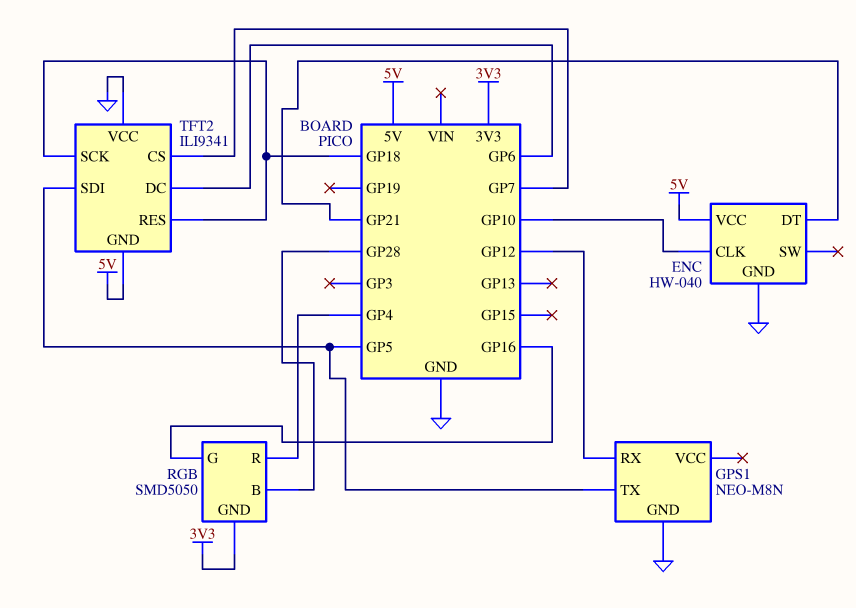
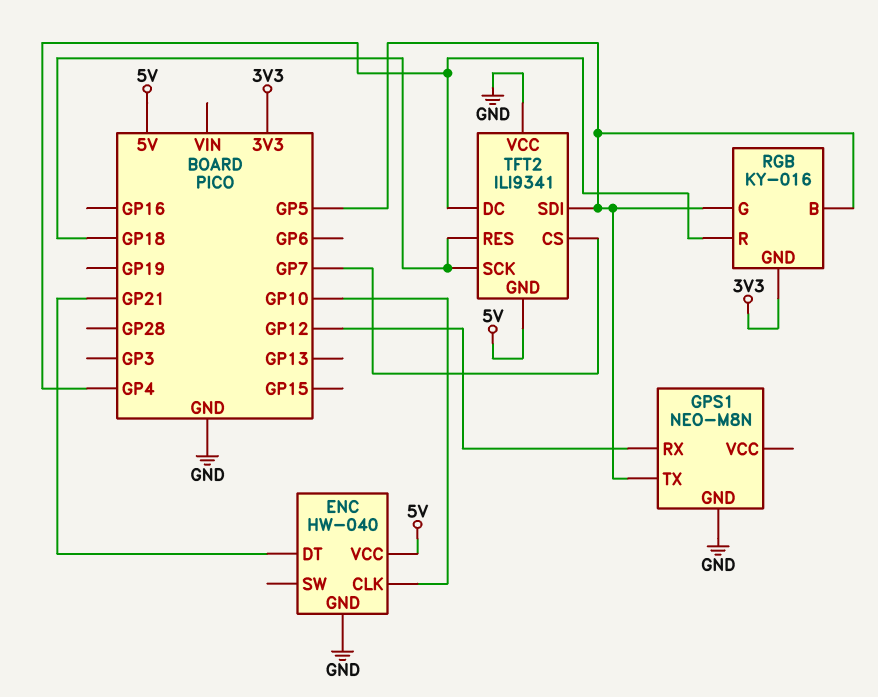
RGB: SMD5050 -> KY-016
RGB pin B: GP28 -> GP5
RGB pin G: GP16 -> GP5
TFT2 pin DC: GP6 -> GP4

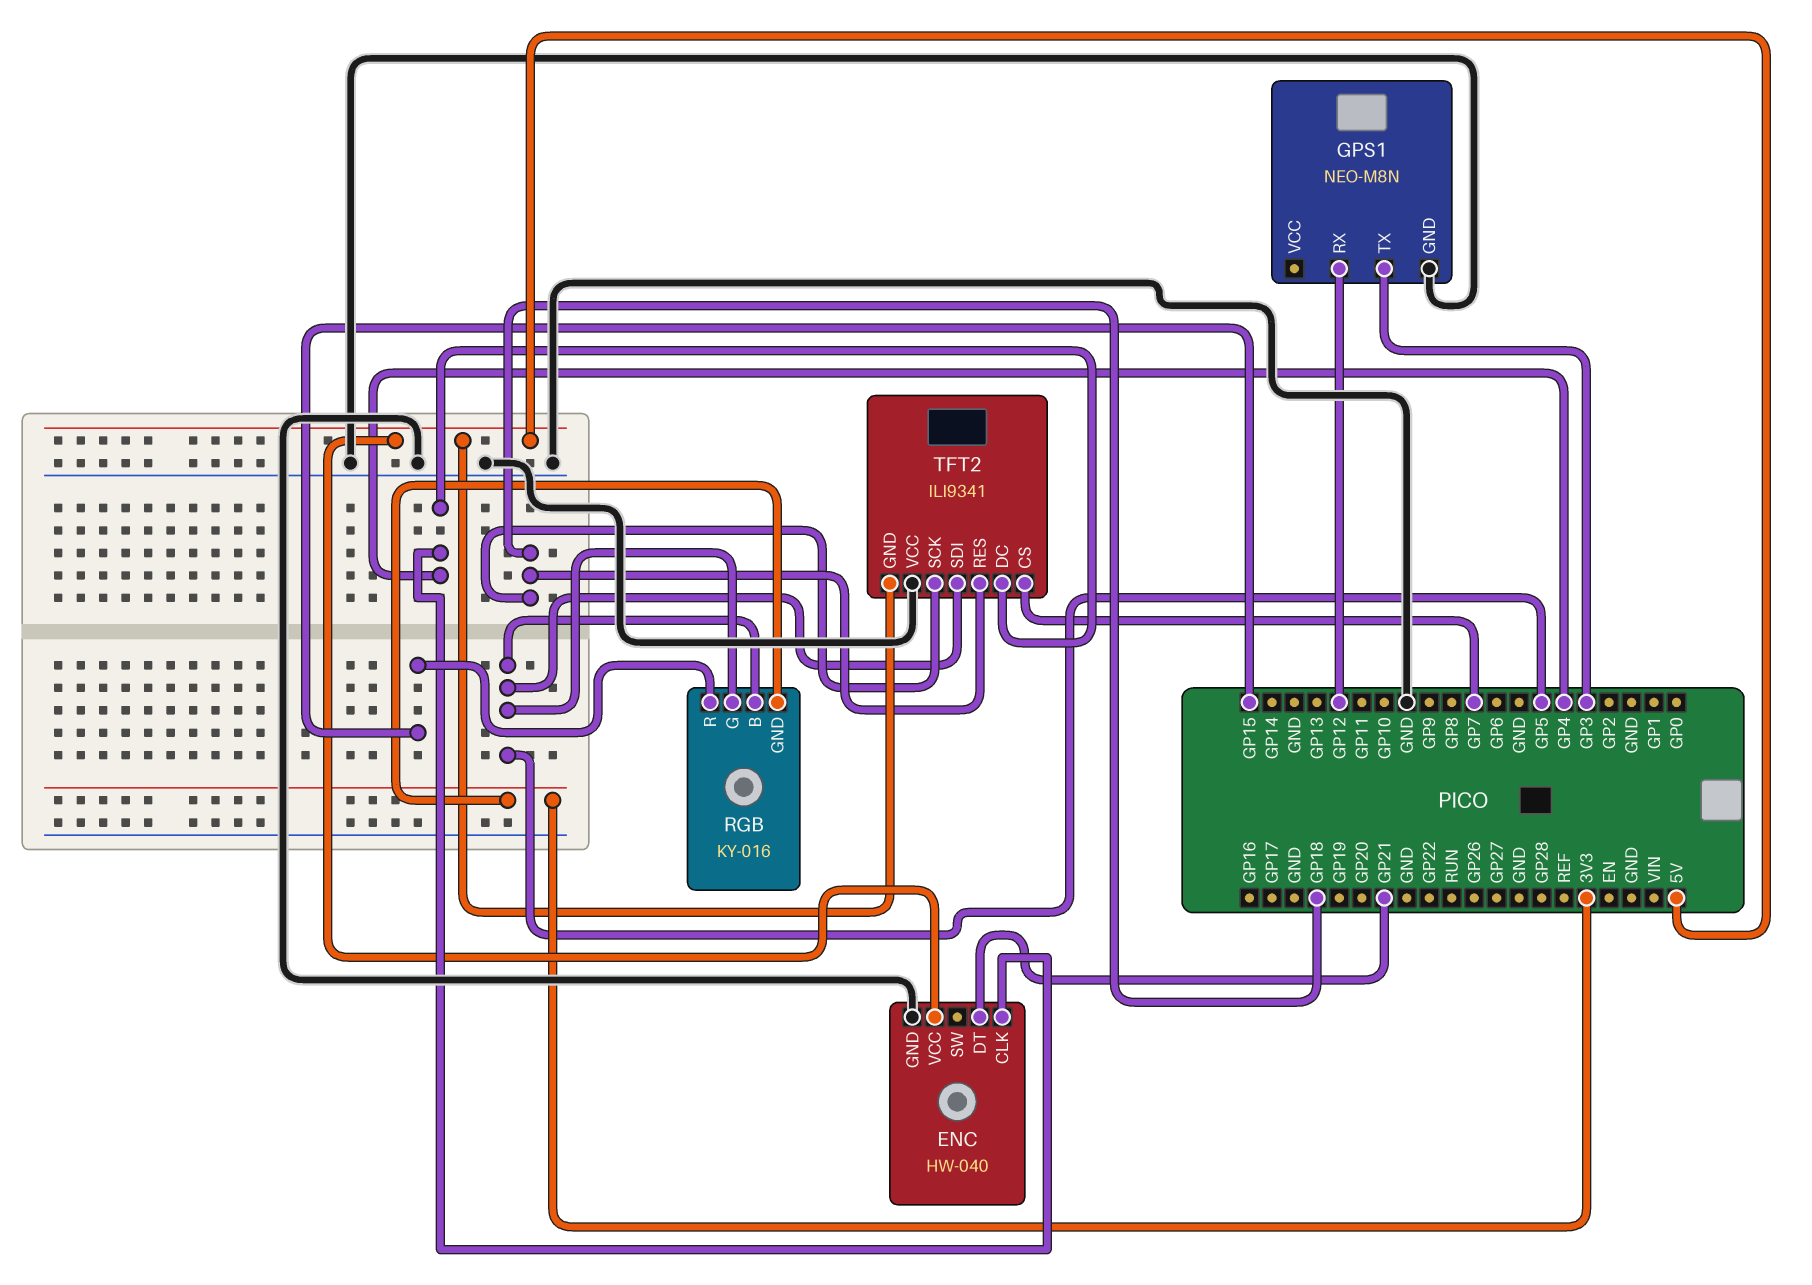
ENC pin CLK: GP10 -> GP4
GPS1 pin TX: GP5 -> GP3
RGB pin R: GP4 -> GP15

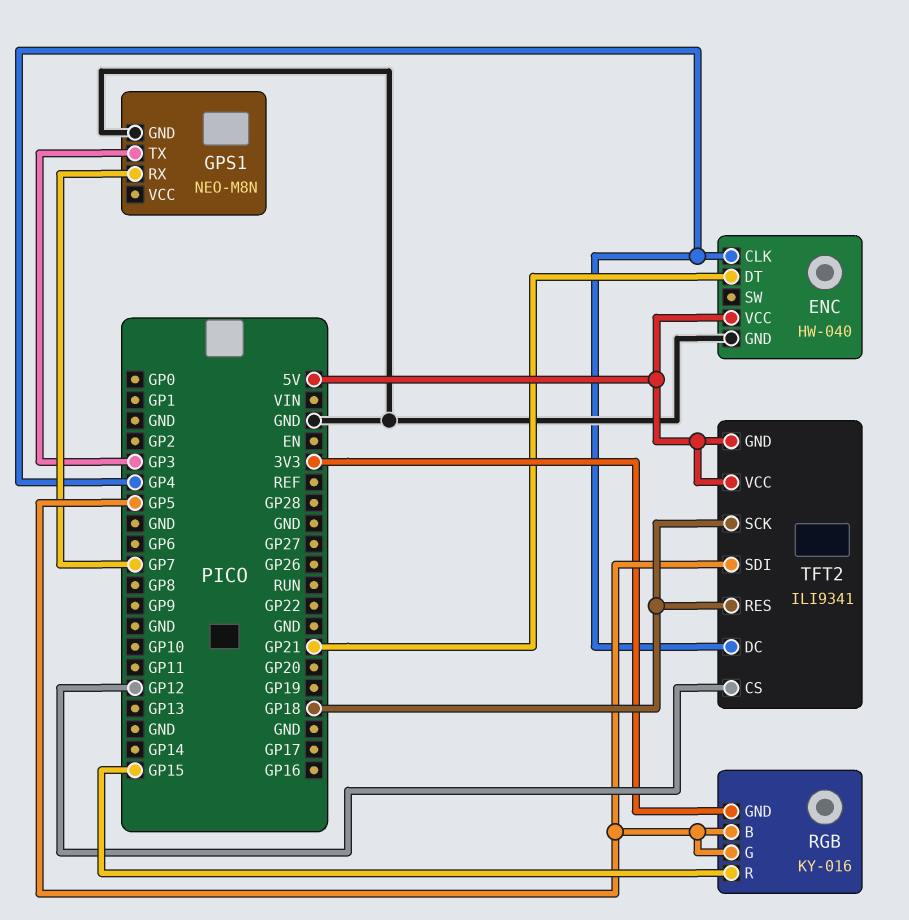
GPS1 pin RX: GP12 -> GP7
TFT2 pin CS: GP7 -> GP12
TFT2 pin VCC: GND -> 5V

